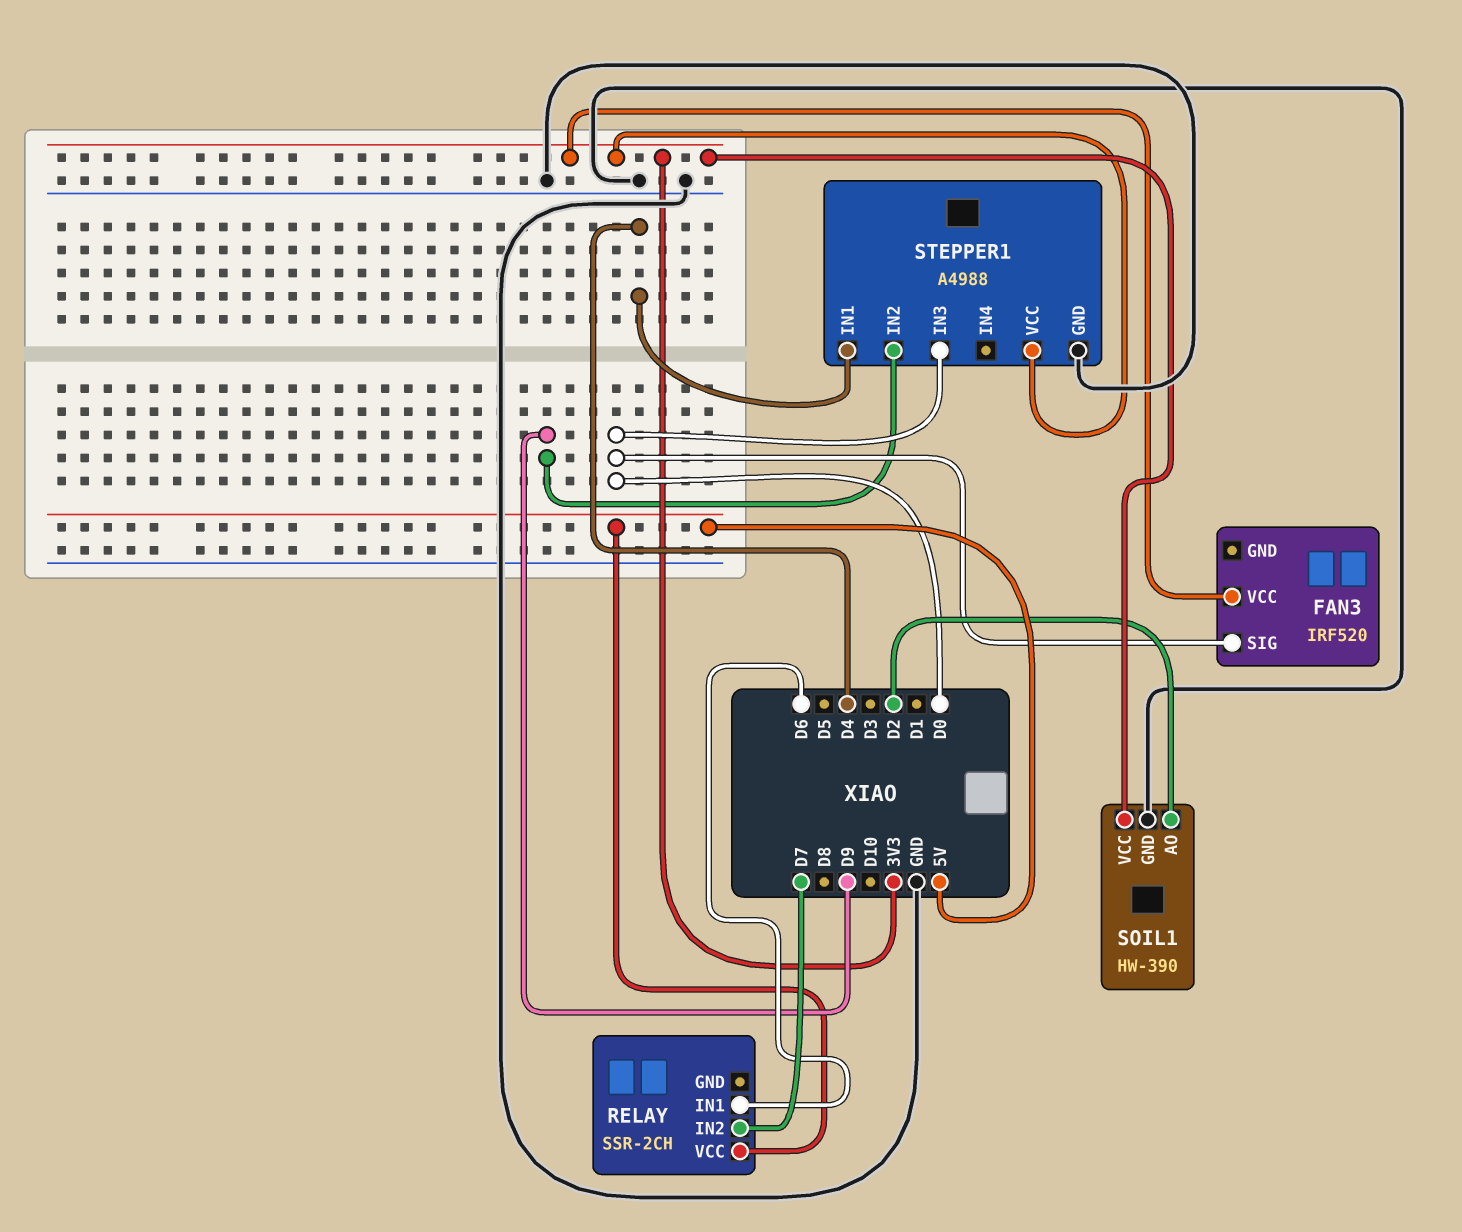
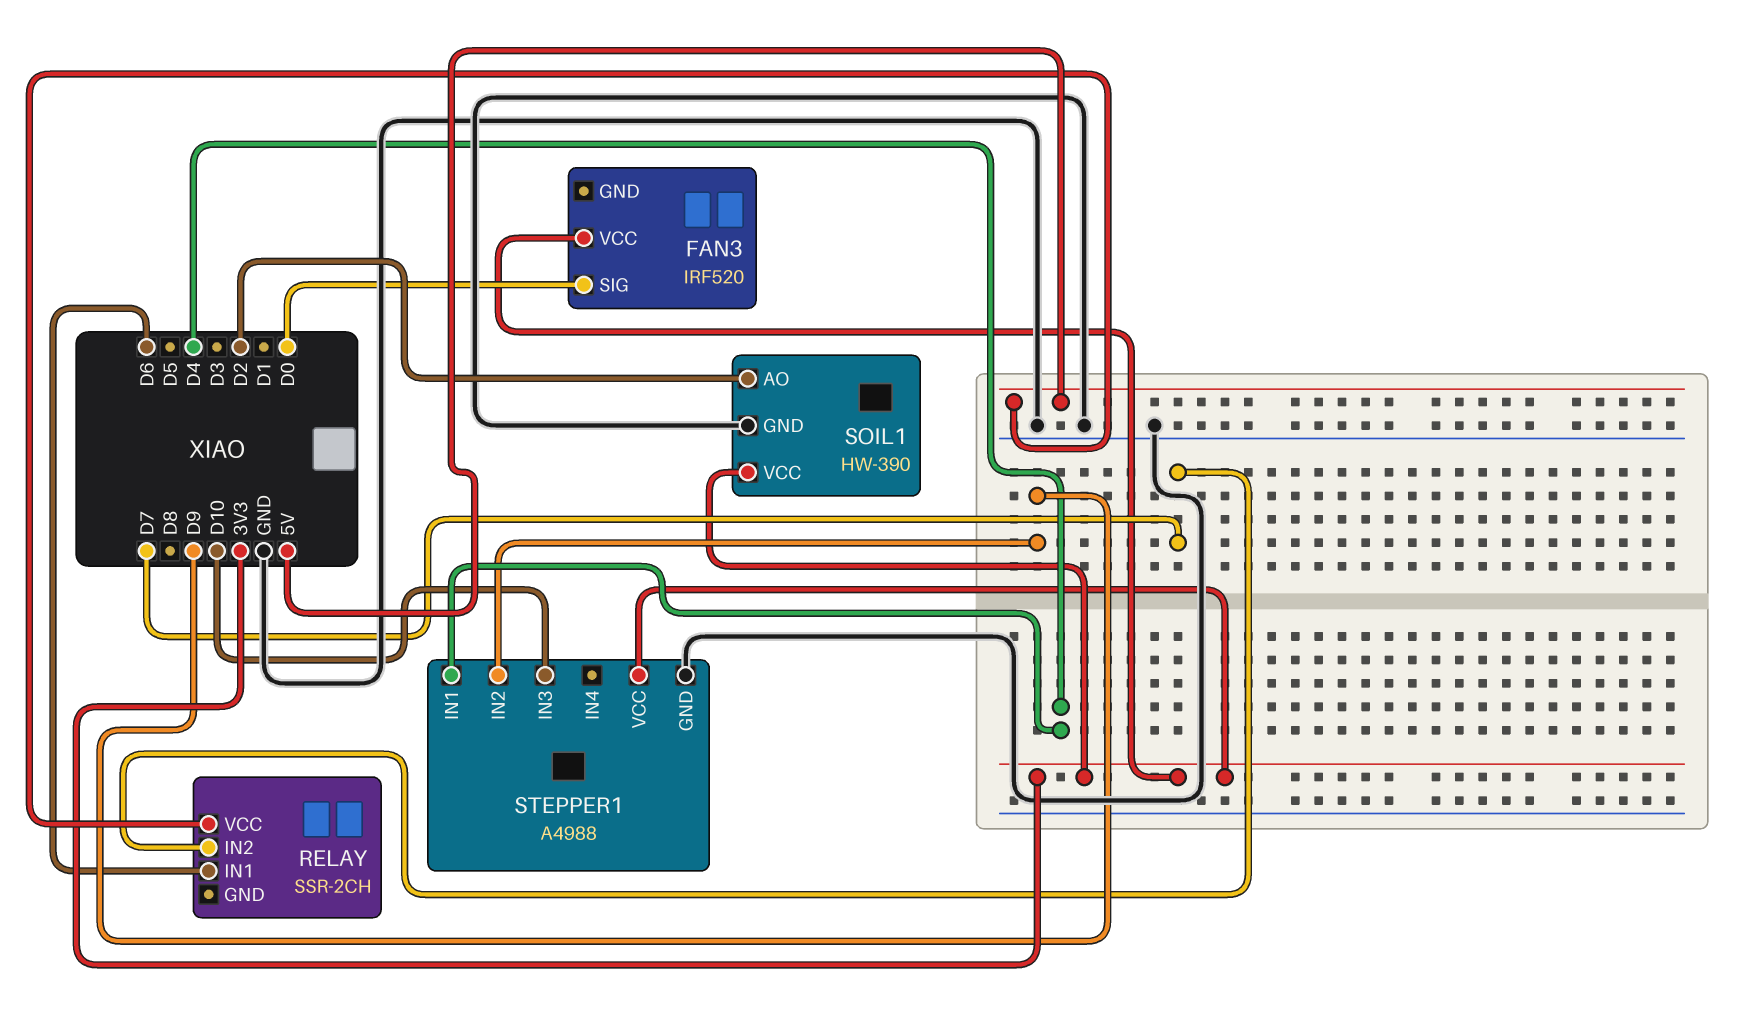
STEPPER1 pin IN3: D0 -> D10

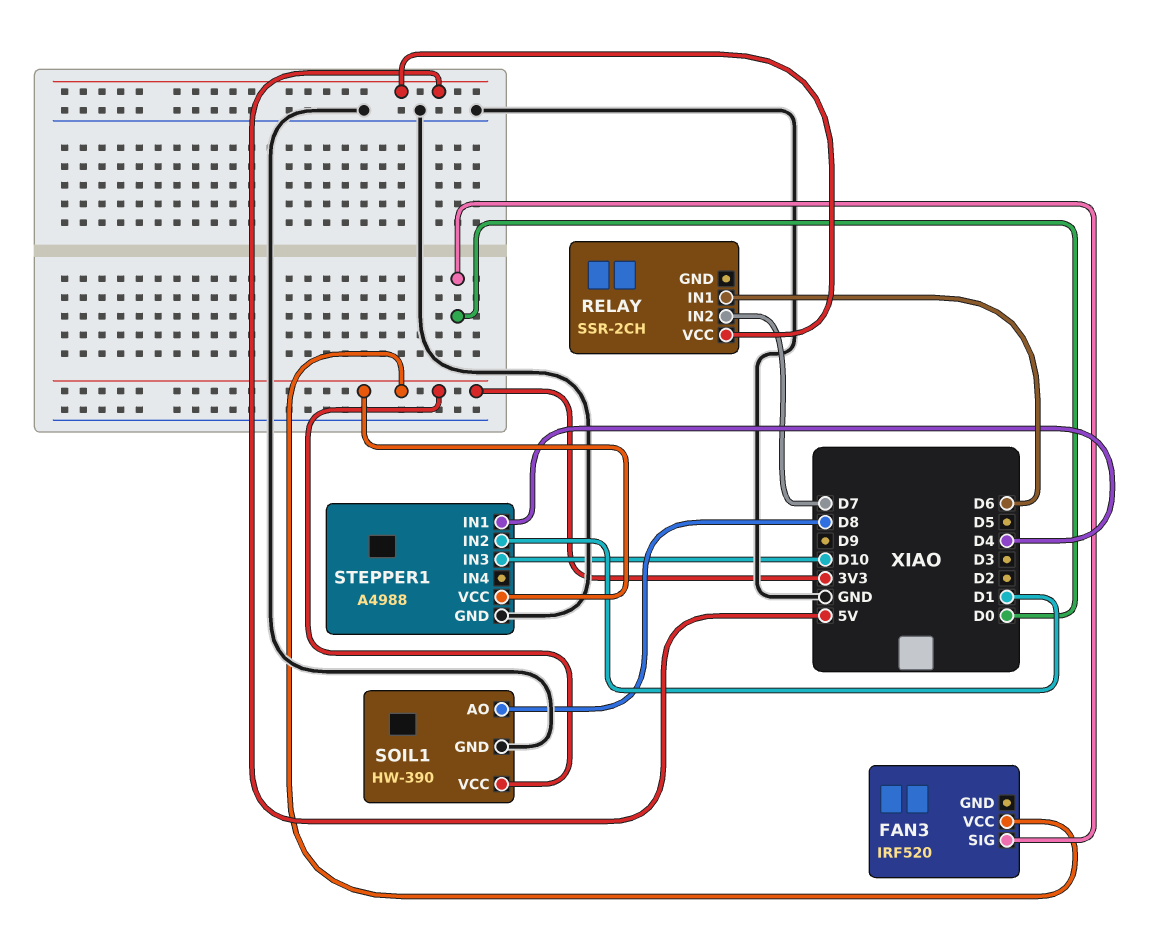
SOIL1 pin AO: D2 -> D8
STEPPER1 pin IN2: D9 -> D1

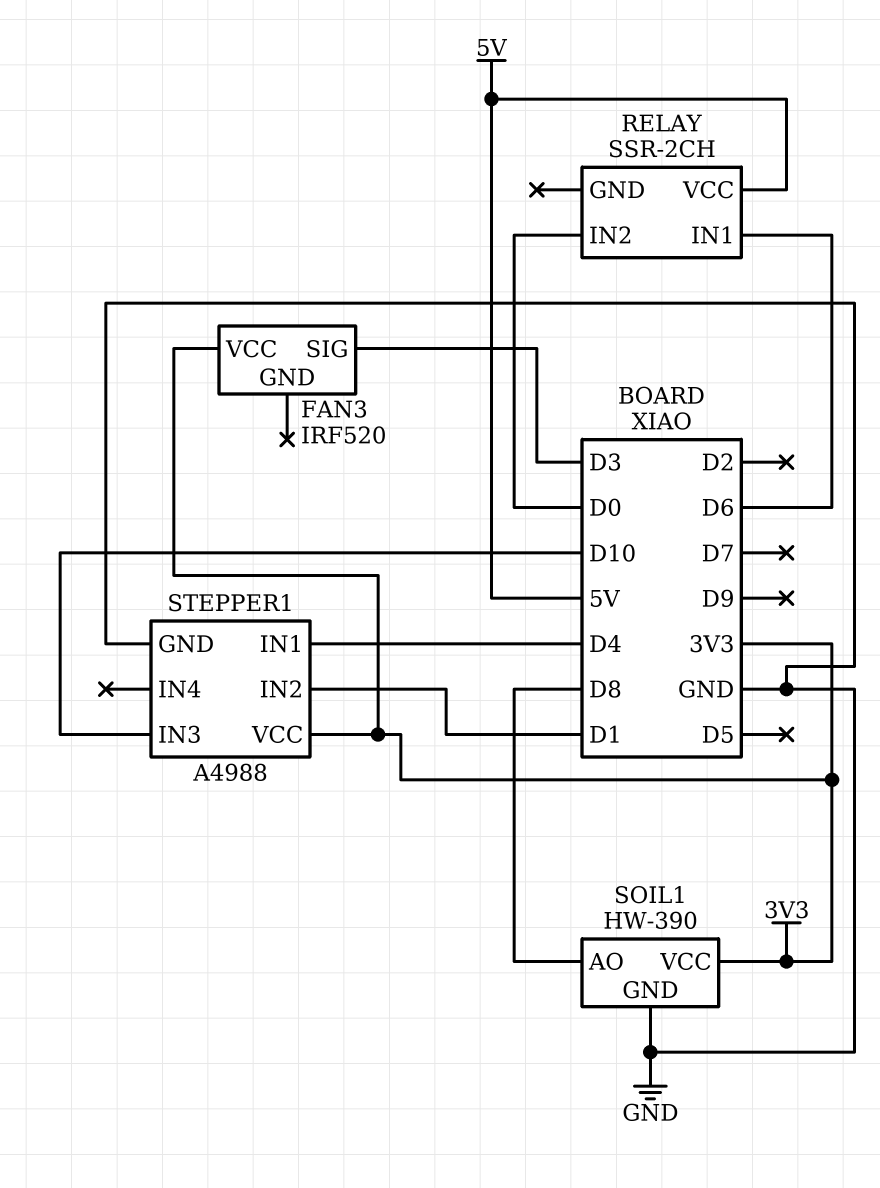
FAN3 pin SIG: D0 -> D3
RELAY pin IN2: D7 -> D0

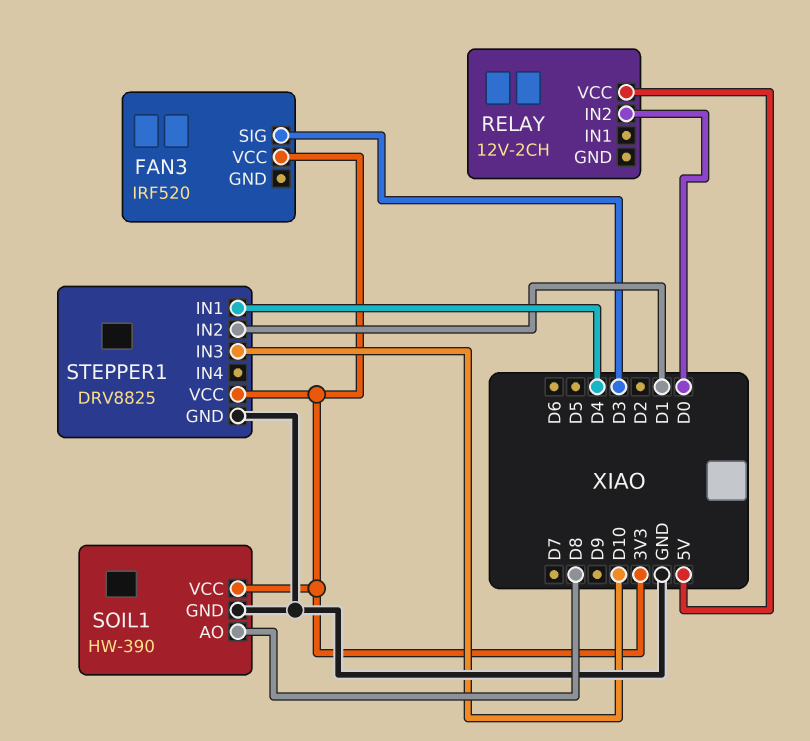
RELAY: SSR-2CH -> 12V-2CH
RELAY pin IN1: D6 -> none
STEPPER1: A4988 -> DRV8825

